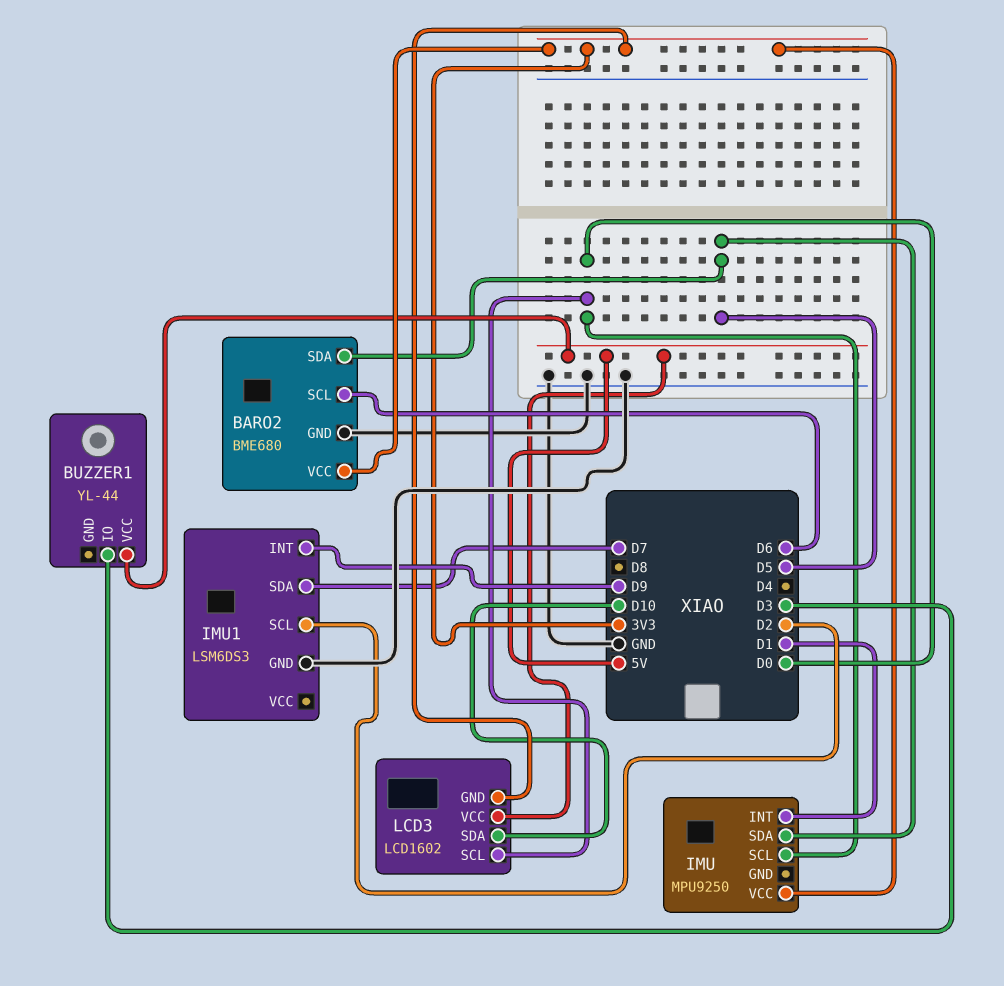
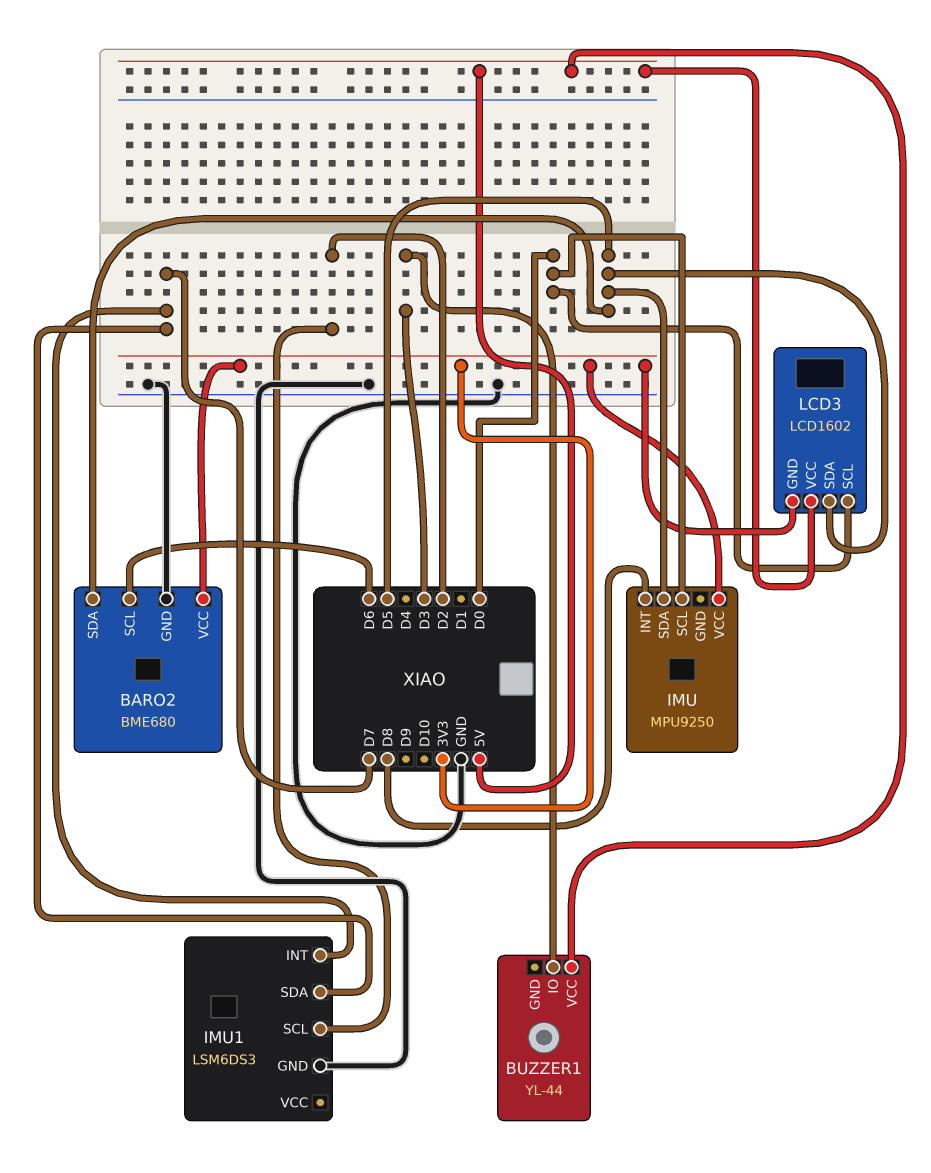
IMU pin INT: D1 -> D8
IMU1 pin INT: D9 -> D7
LCD3 pin SDA: D10 -> D5

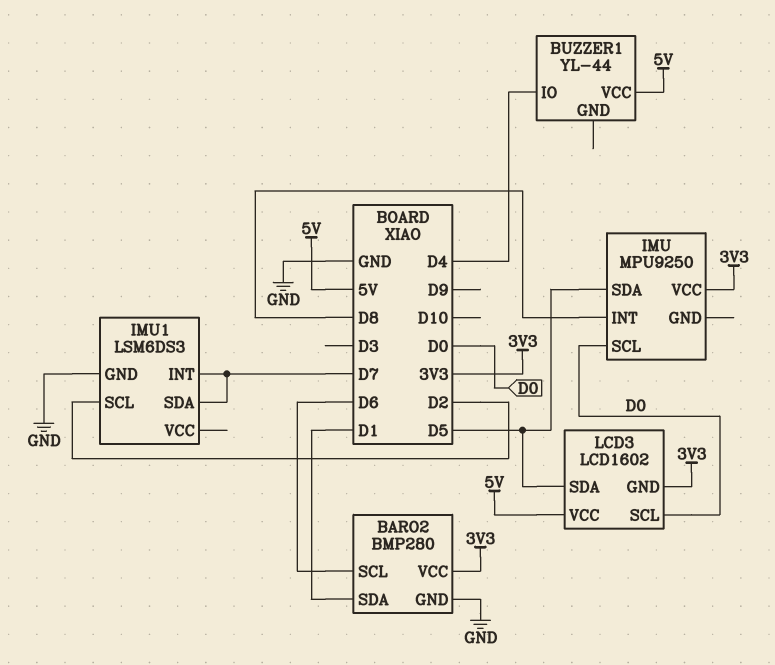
BARO2: BME680 -> BMP280
BARO2 pin SDA: D5 -> D1
BUZZER1 pin IO: D3 -> D4

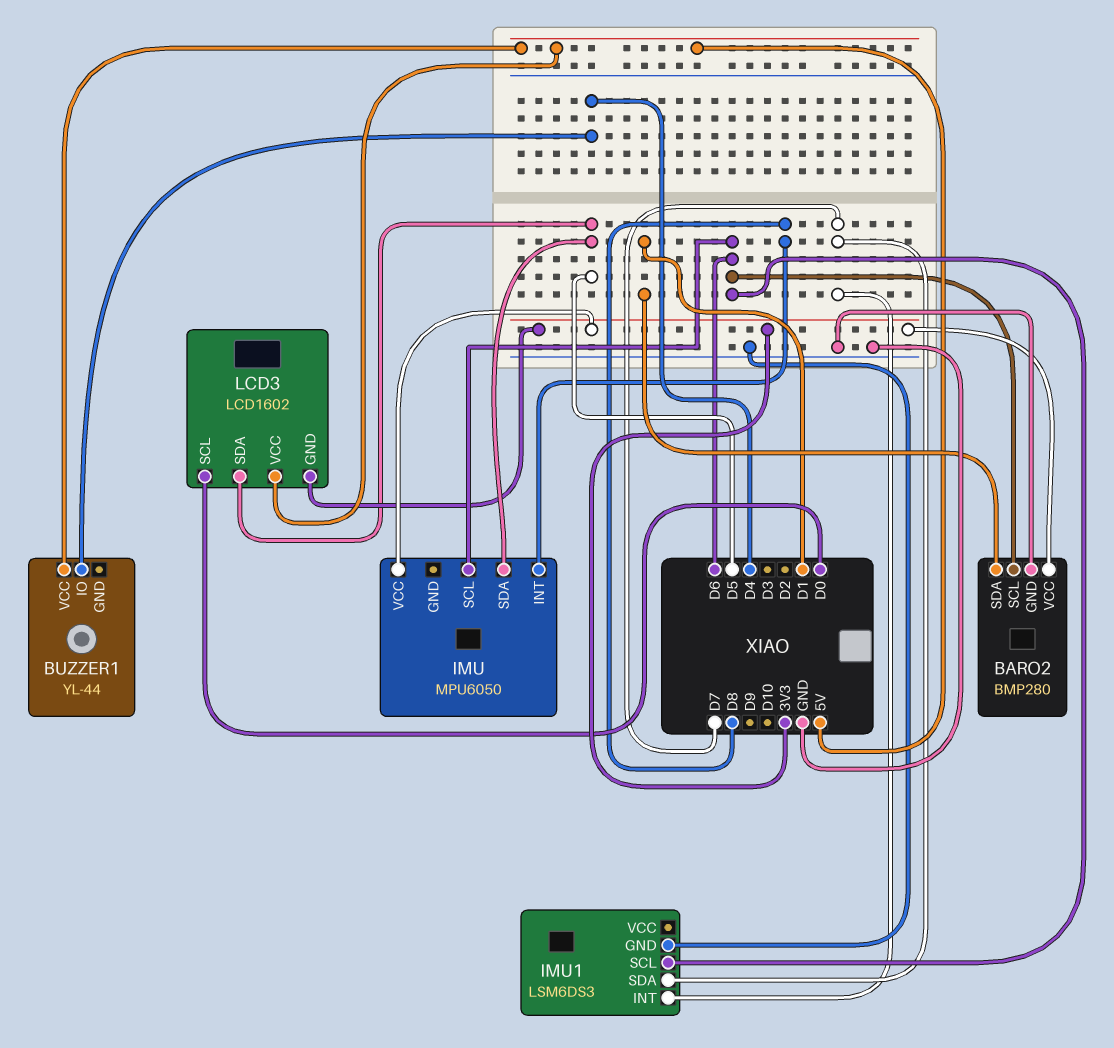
IMU: MPU9250 -> MPU6050
IMU pin SCL: D0 -> D6
IMU1 pin SCL: D2 -> D6

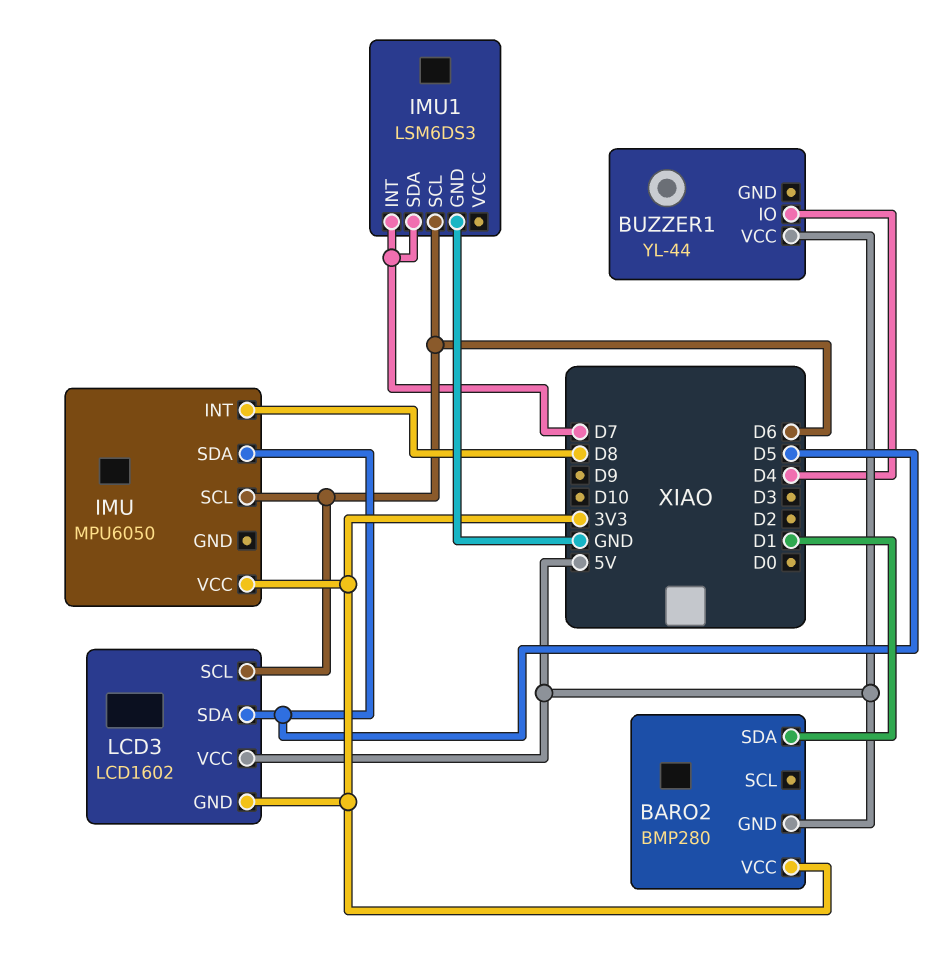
BARO2 pin GND: GND -> 5V
BARO2 pin SCL: D6 -> none
LCD3 pin SCL: D0 -> D6

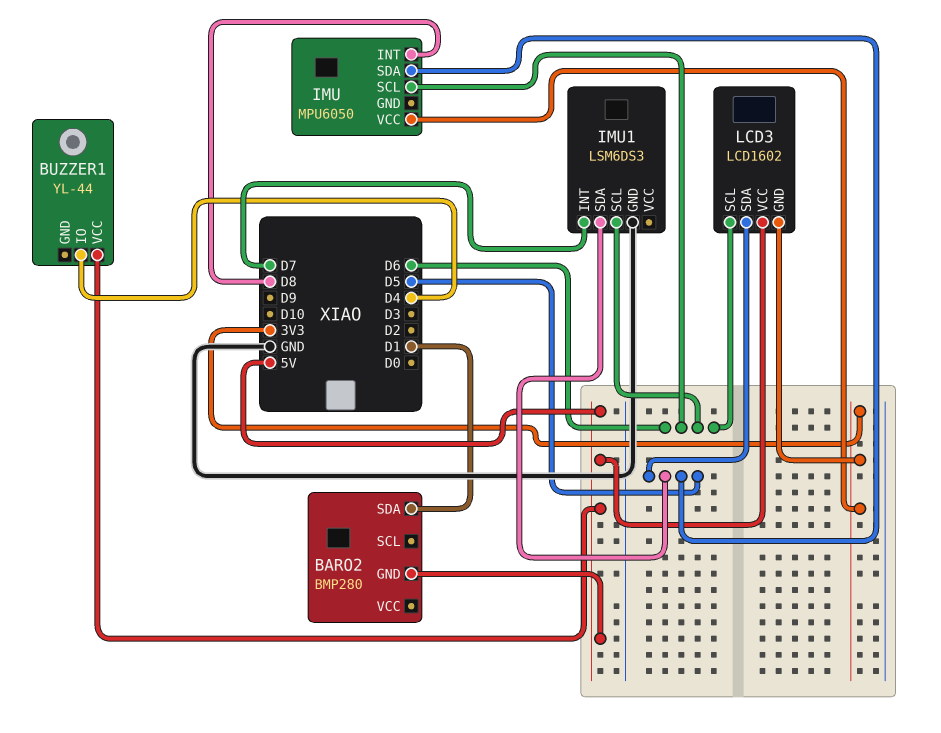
BARO2 pin VCC: 3V3 -> none
IMU1 pin SDA: D7 -> D5

